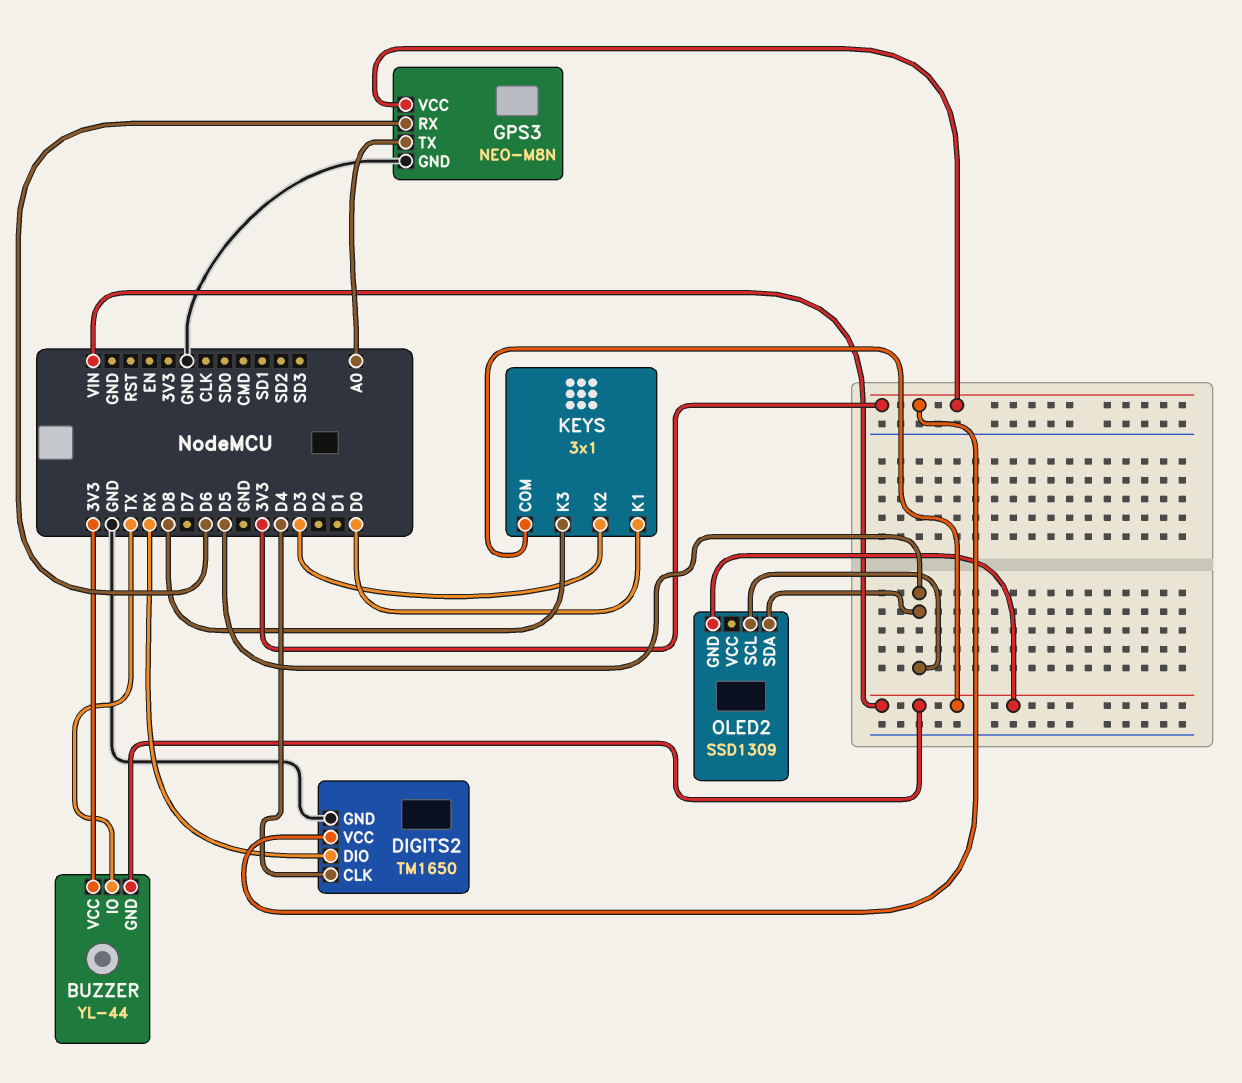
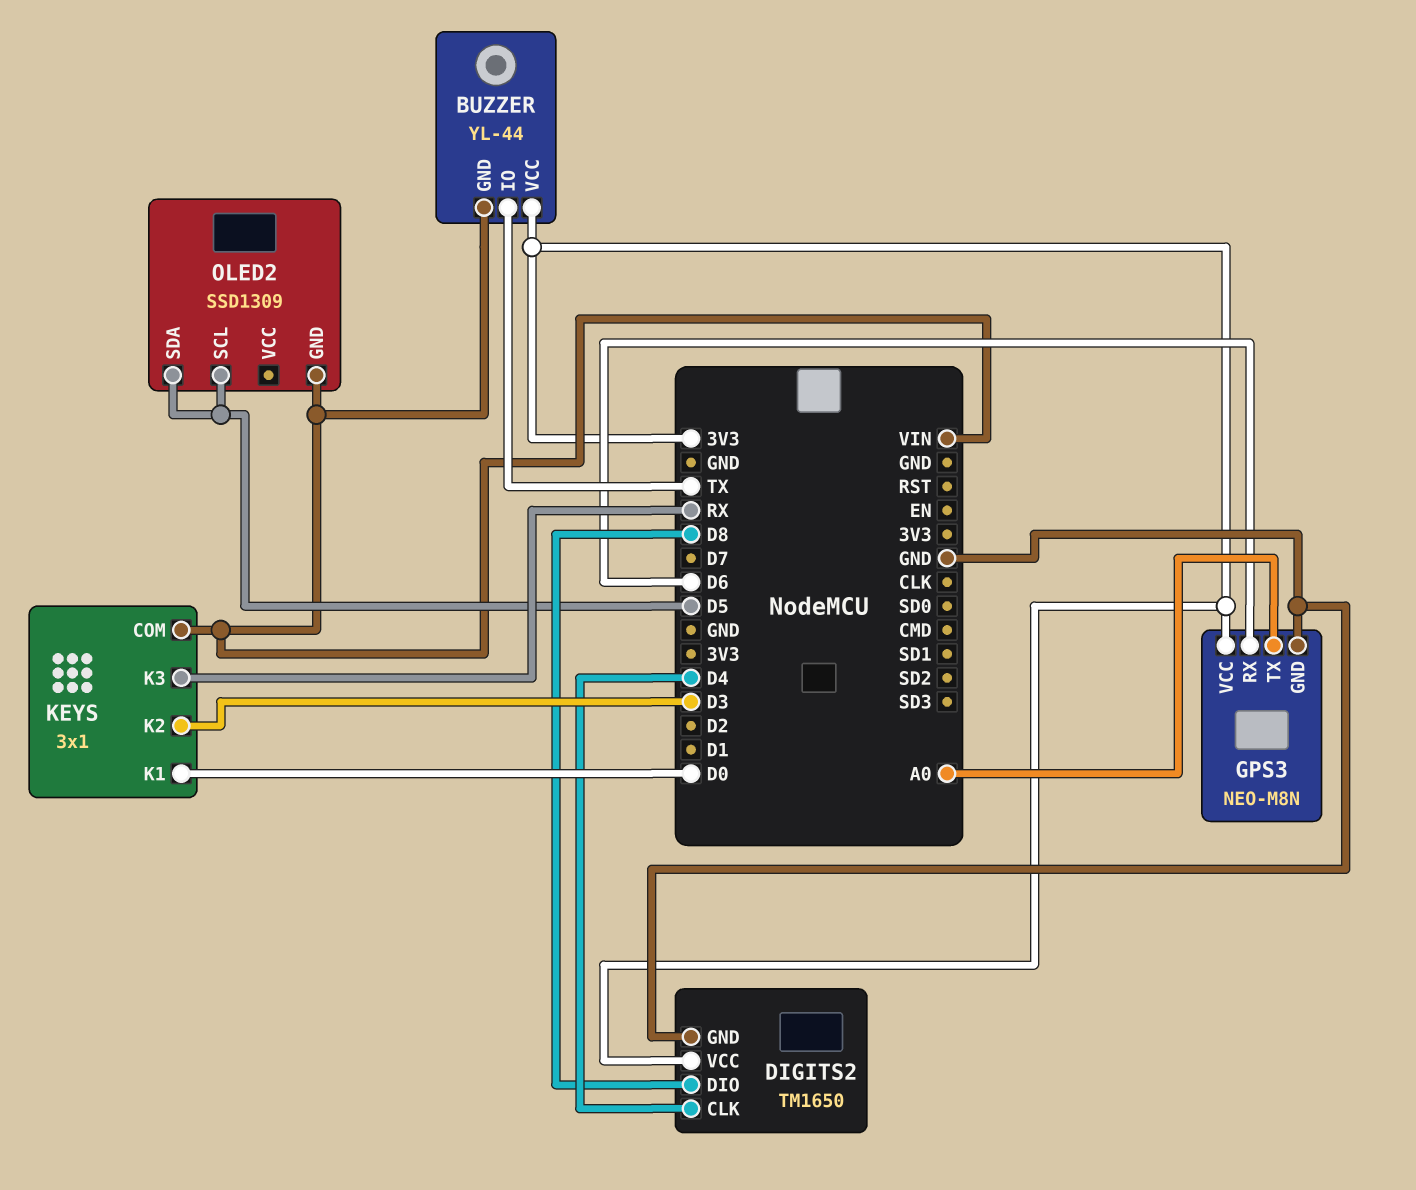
DIGITS2 pin DIO: RX -> D8
KEYS pin K3: D8 -> RX

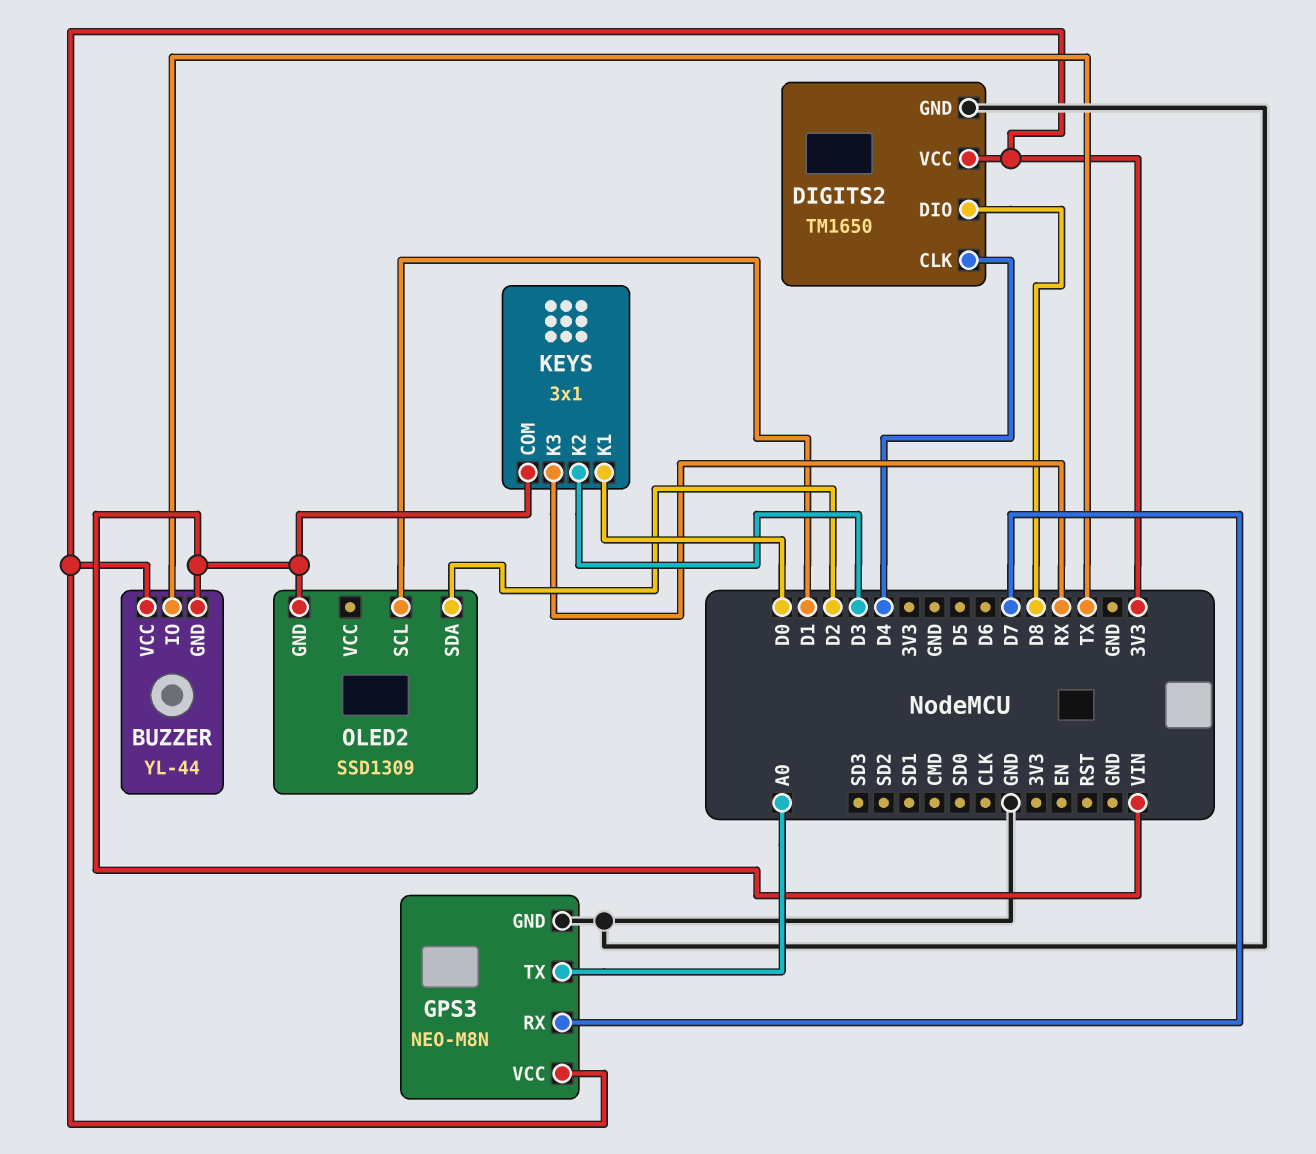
GPS3 pin RX: D6 -> D7
OLED2 pin SCL: D5 -> D1
OLED2 pin SDA: D5 -> D2

